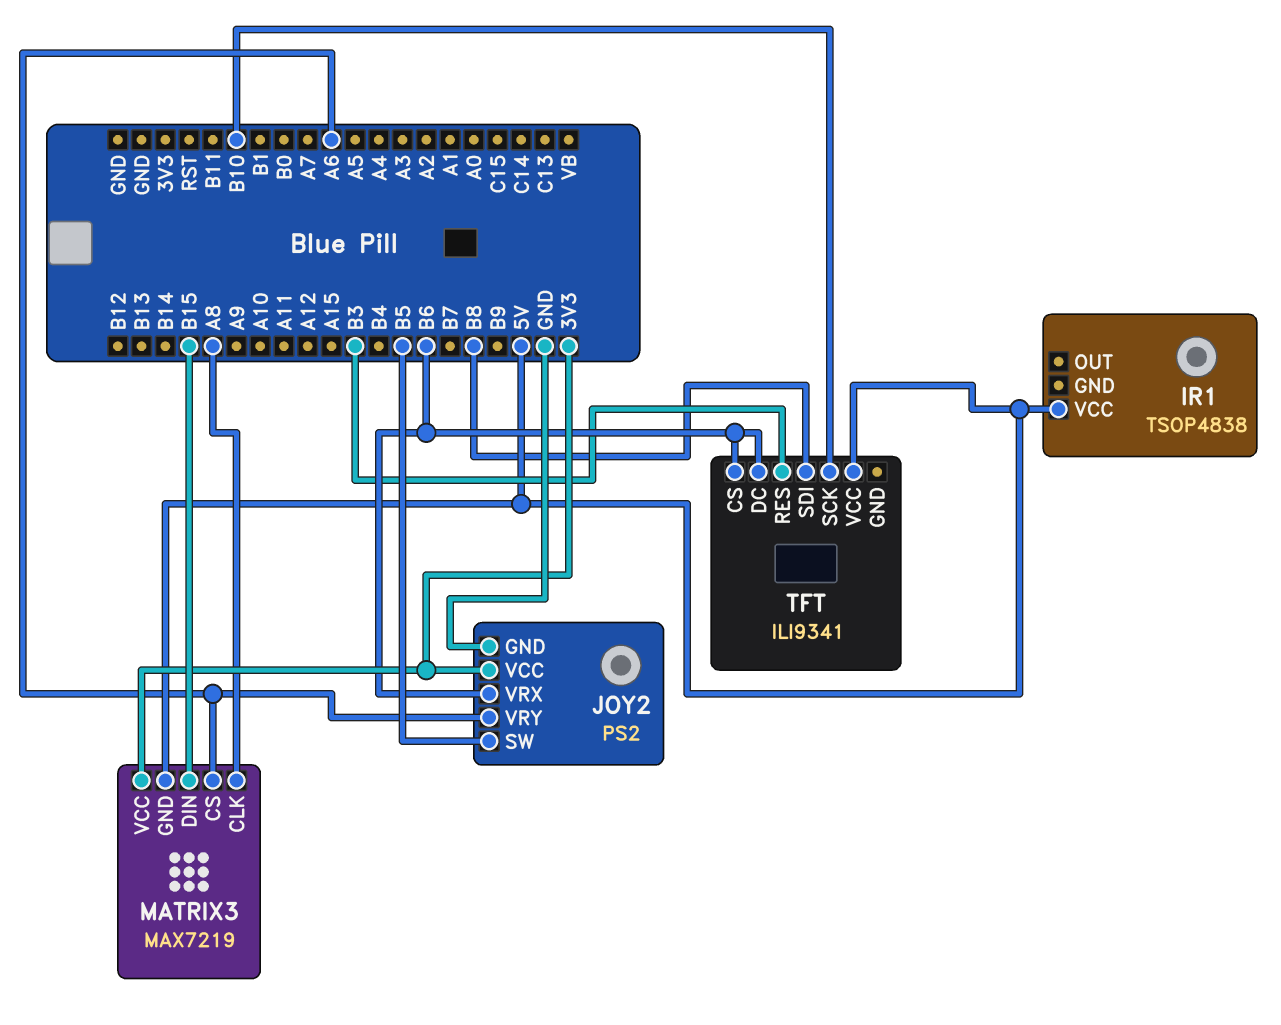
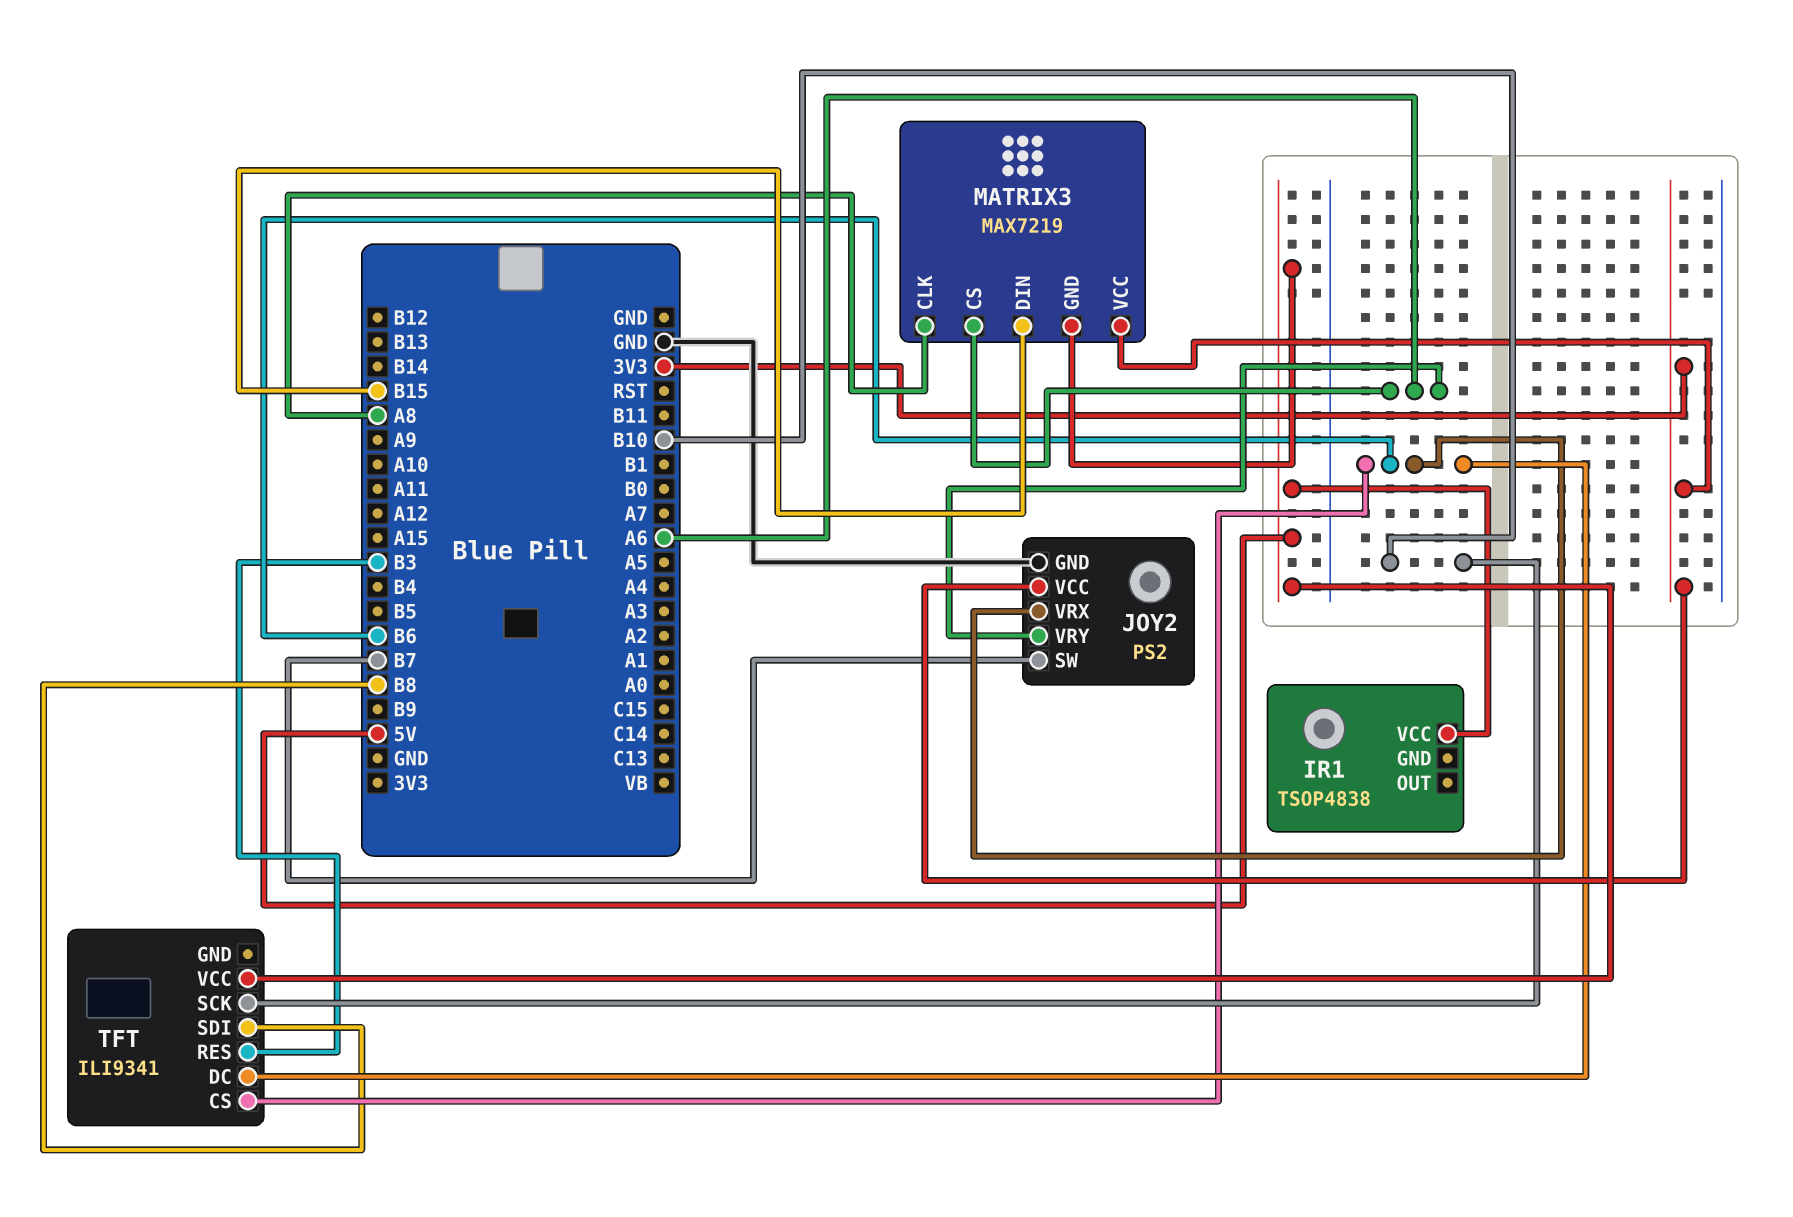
JOY2 pin SW: B5 -> B7

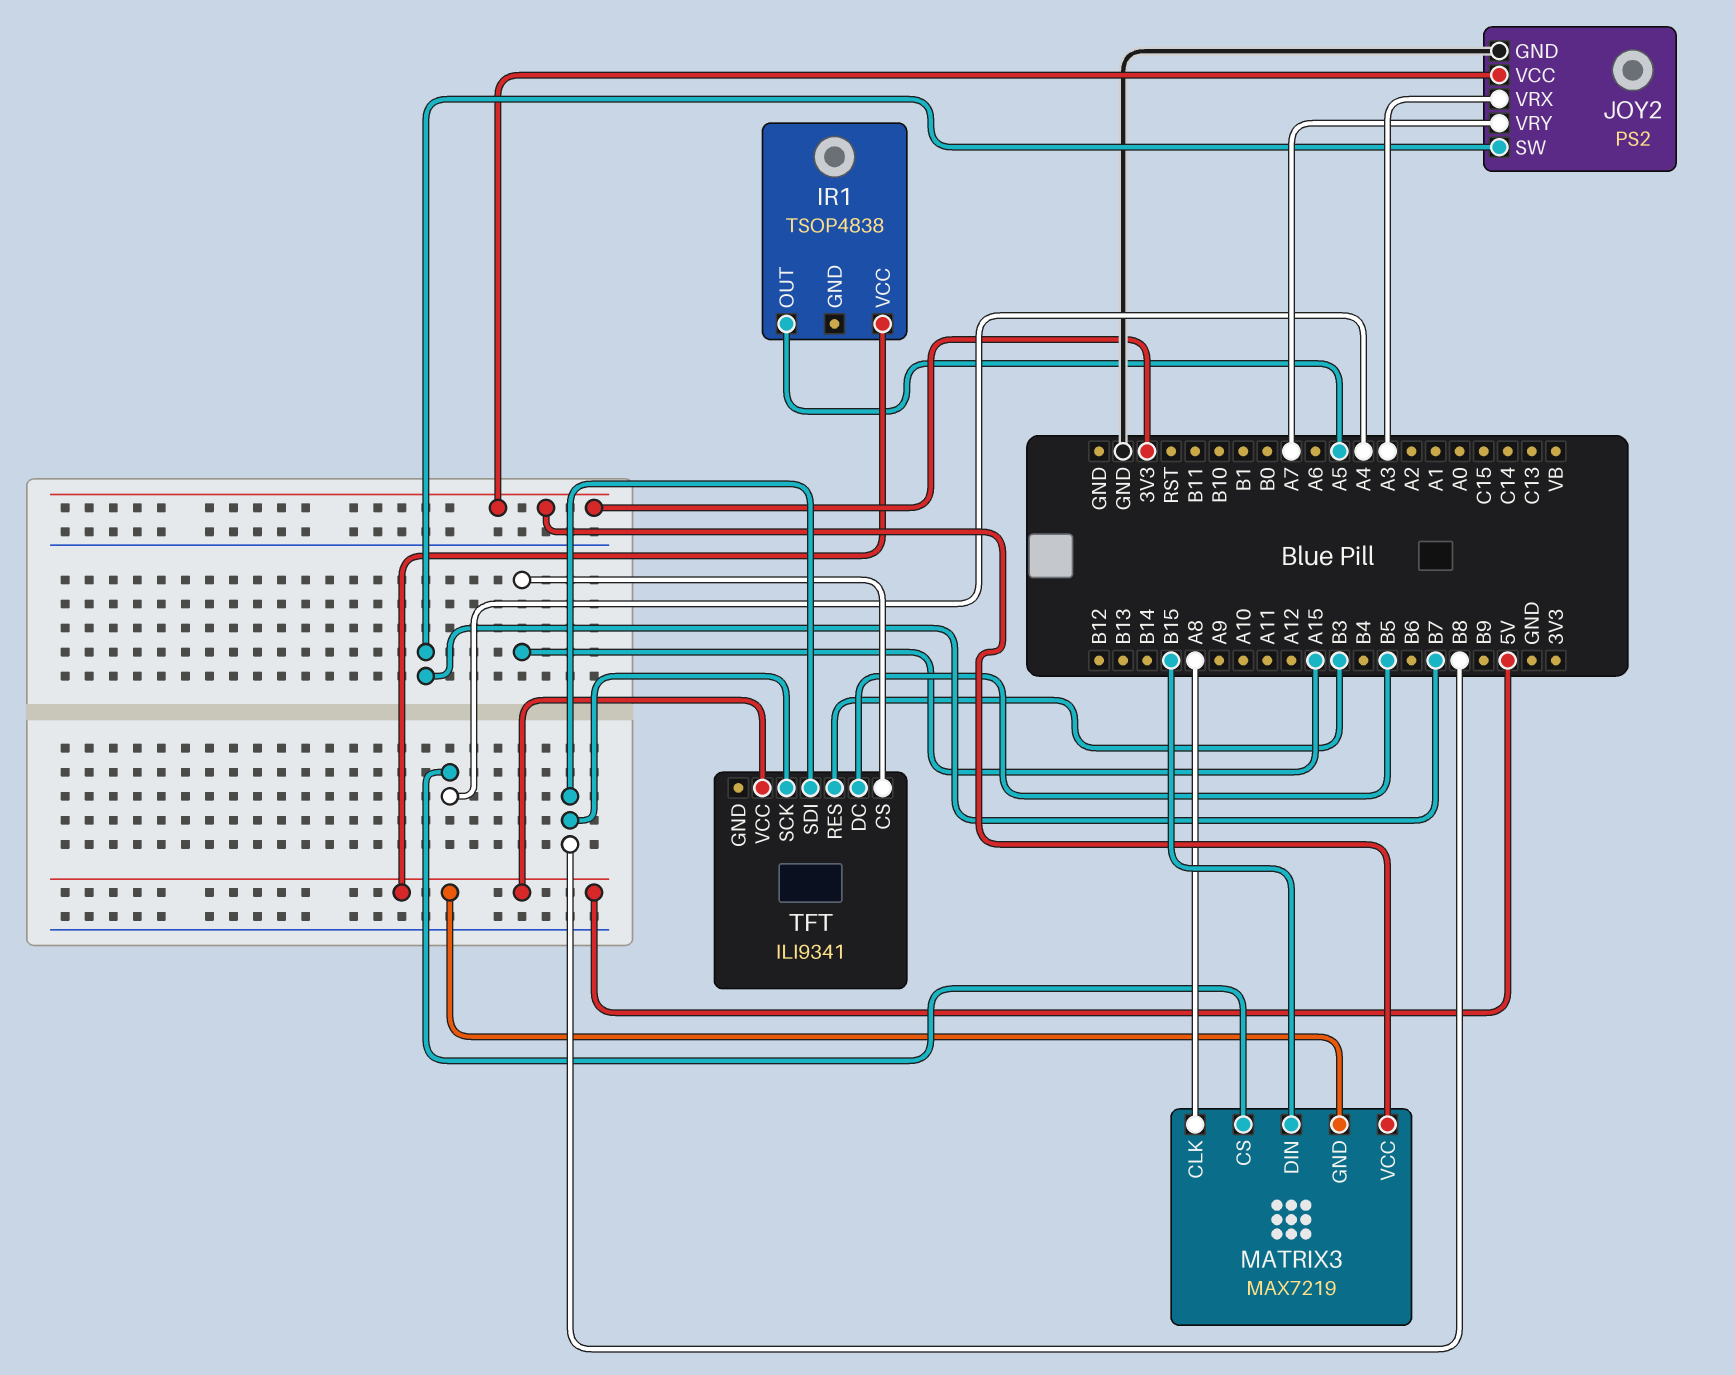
IR1 pin OUT: none -> A5
JOY2 pin VRX: B6 -> A3
JOY2 pin VRY: A6 -> A7
MATRIX3 pin CS: A6 -> A4
TFT pin CS: B6 -> A15
TFT pin DC: B6 -> B5
TFT pin SCK: B10 -> B8

